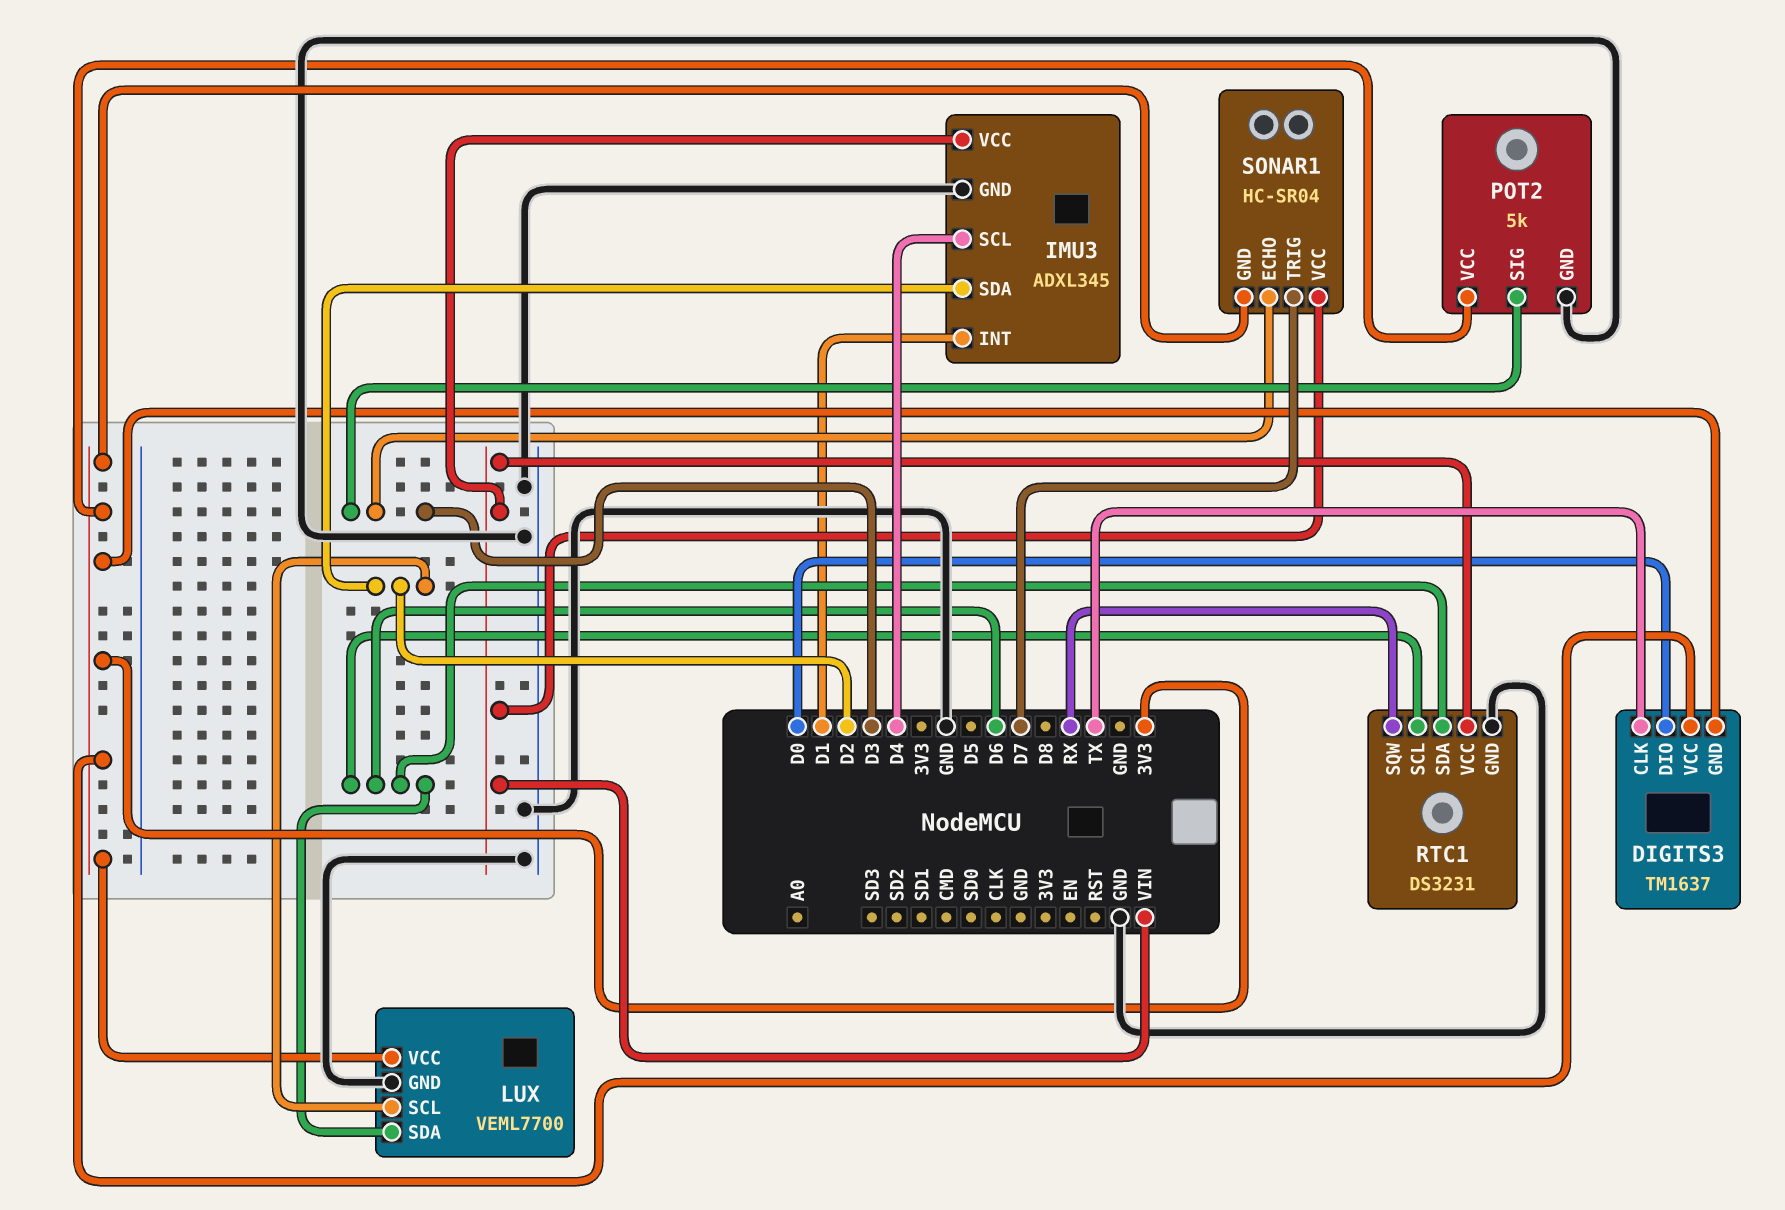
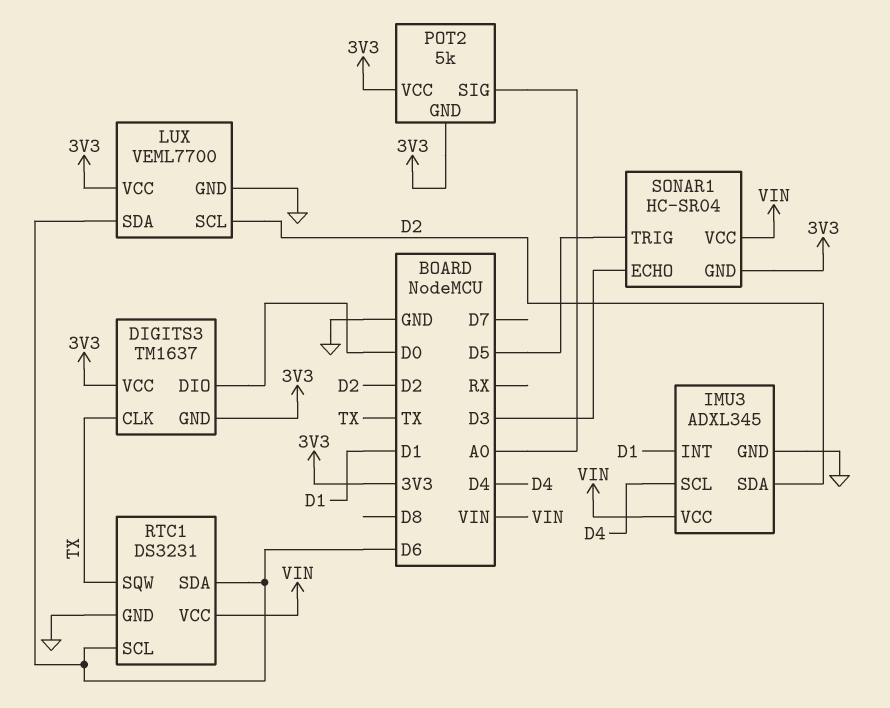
POT2 pin GND: GND -> 3V3
POT2 pin SIG: D3 -> A0
RTC1 pin SQW: RX -> TX
SONAR1 pin TRIG: D7 -> D5

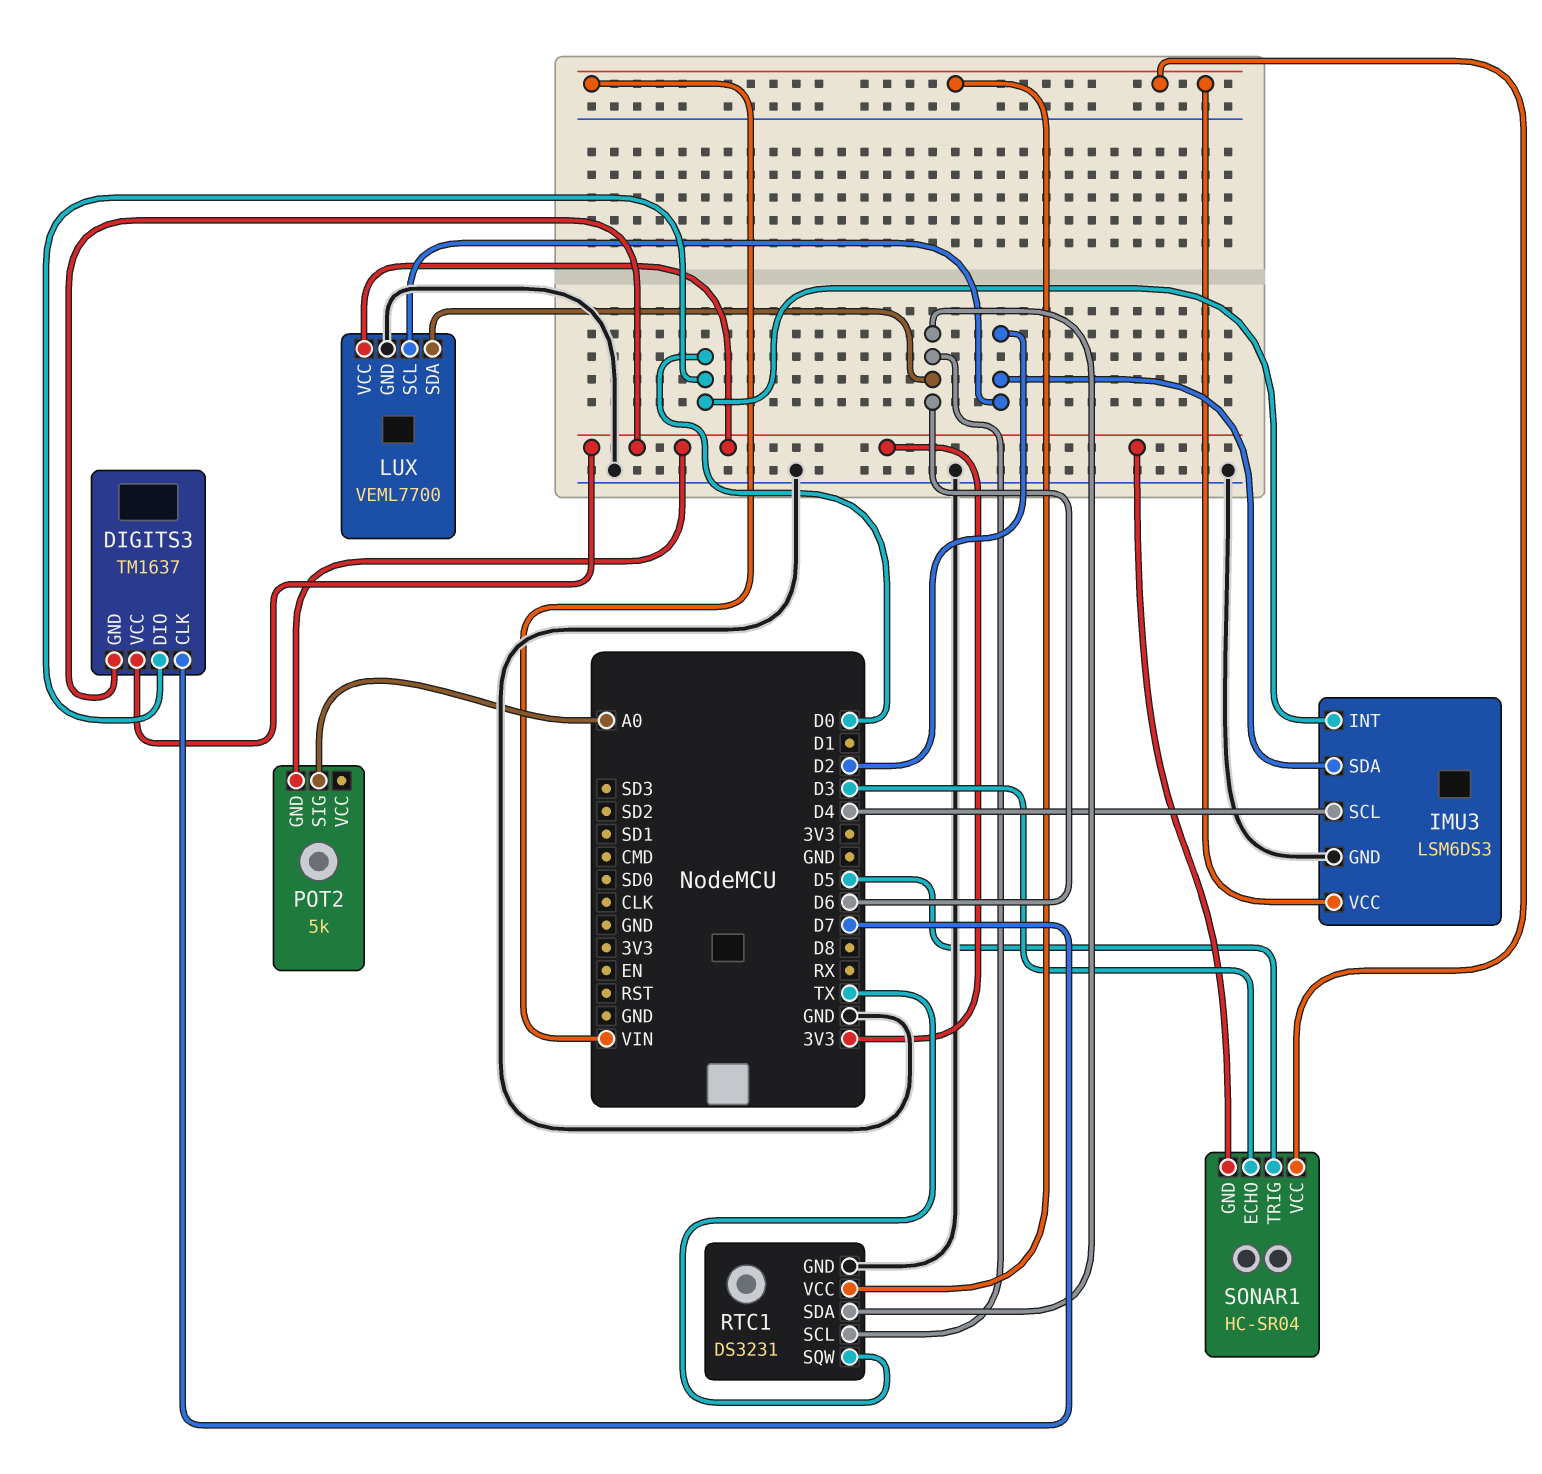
DIGITS3 pin CLK: TX -> D7
IMU3: ADXL345 -> LSM6DS3
IMU3 pin INT: D1 -> D0
POT2 pin VCC: 3V3 -> none

